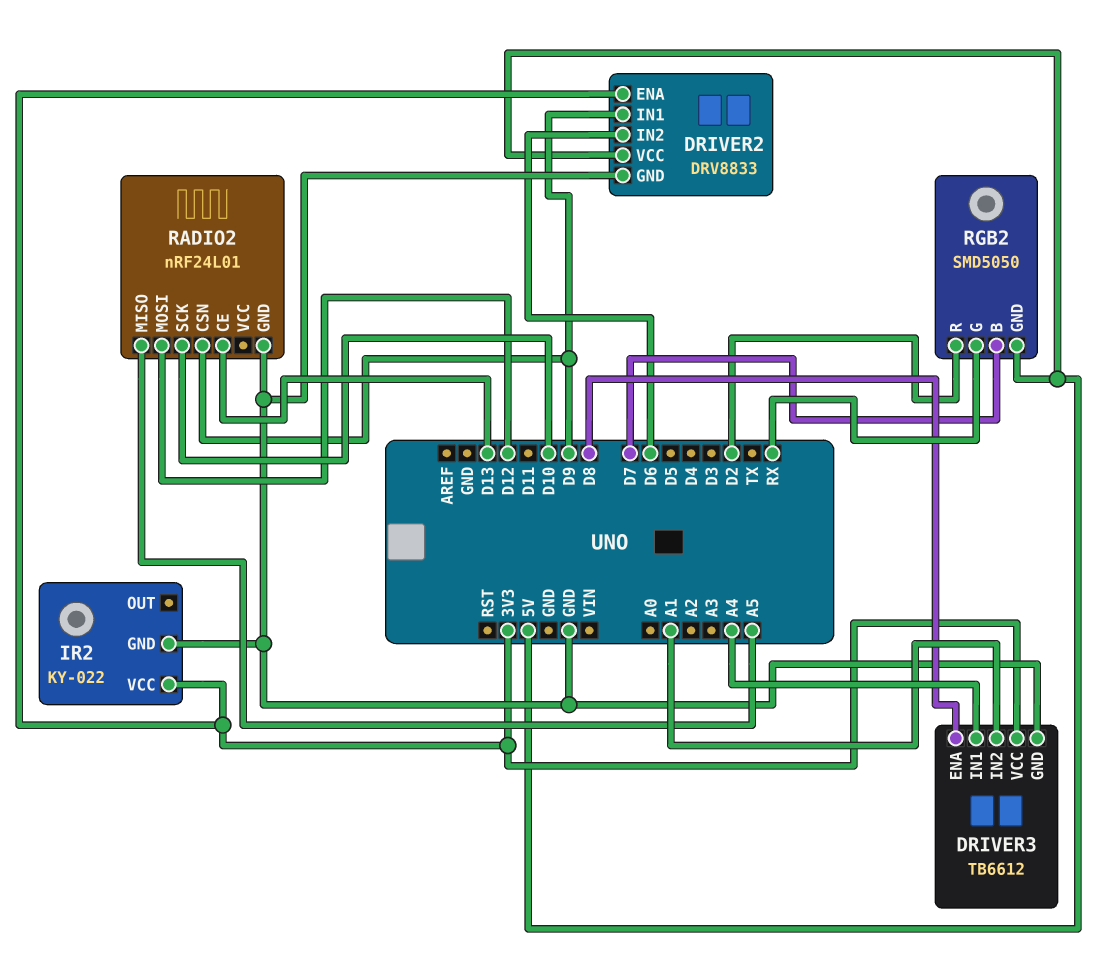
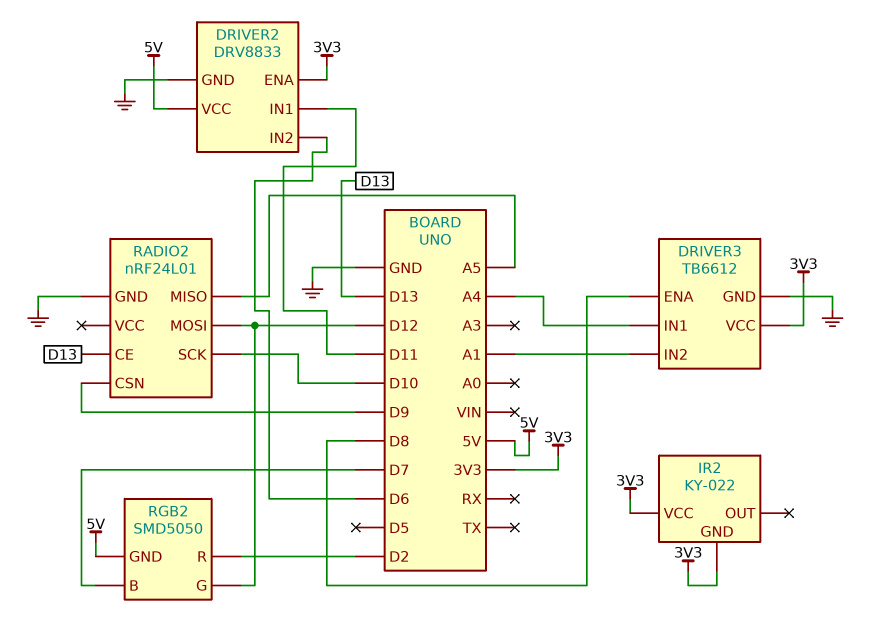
DRIVER2 pin IN1: D9 -> D11
IR2 pin GND: GND -> 3V3
RGB2 pin G: RX -> D12

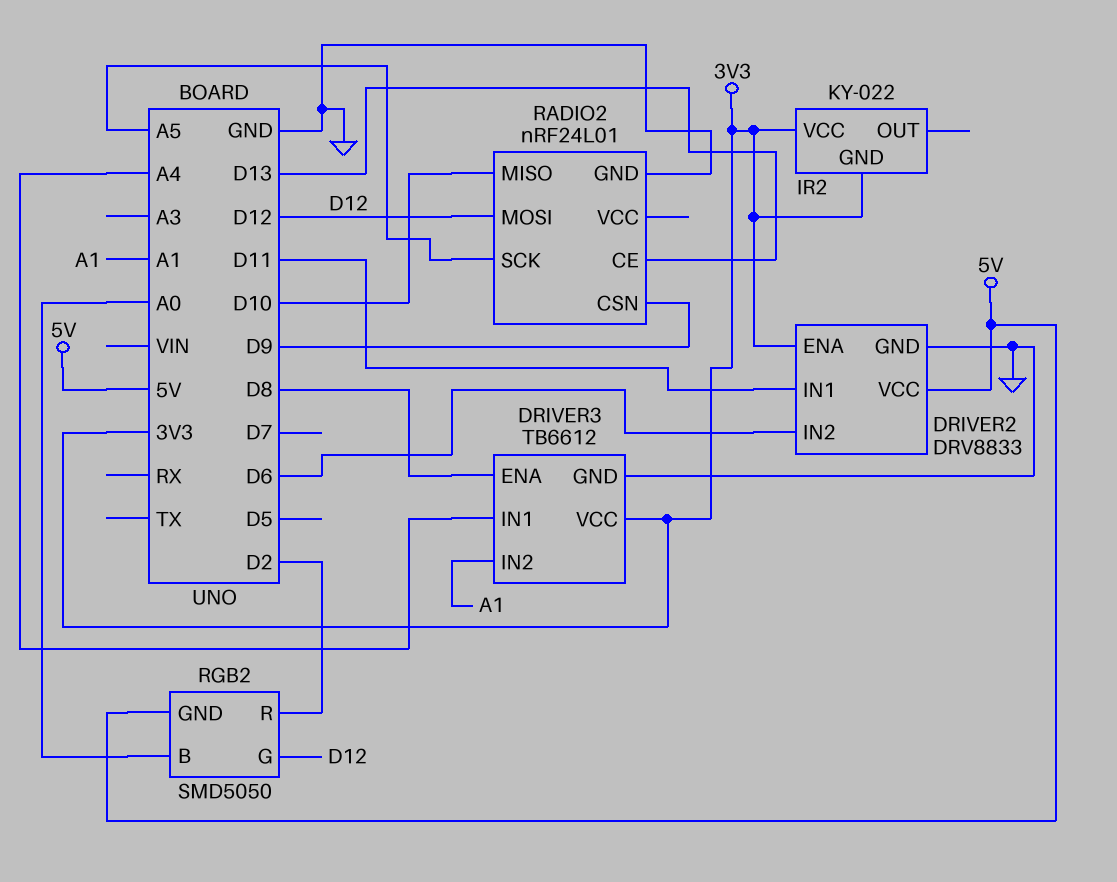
RADIO2 pin MISO: A5 -> D10
RADIO2 pin SCK: D10 -> A5
RGB2 pin B: D7 -> A0

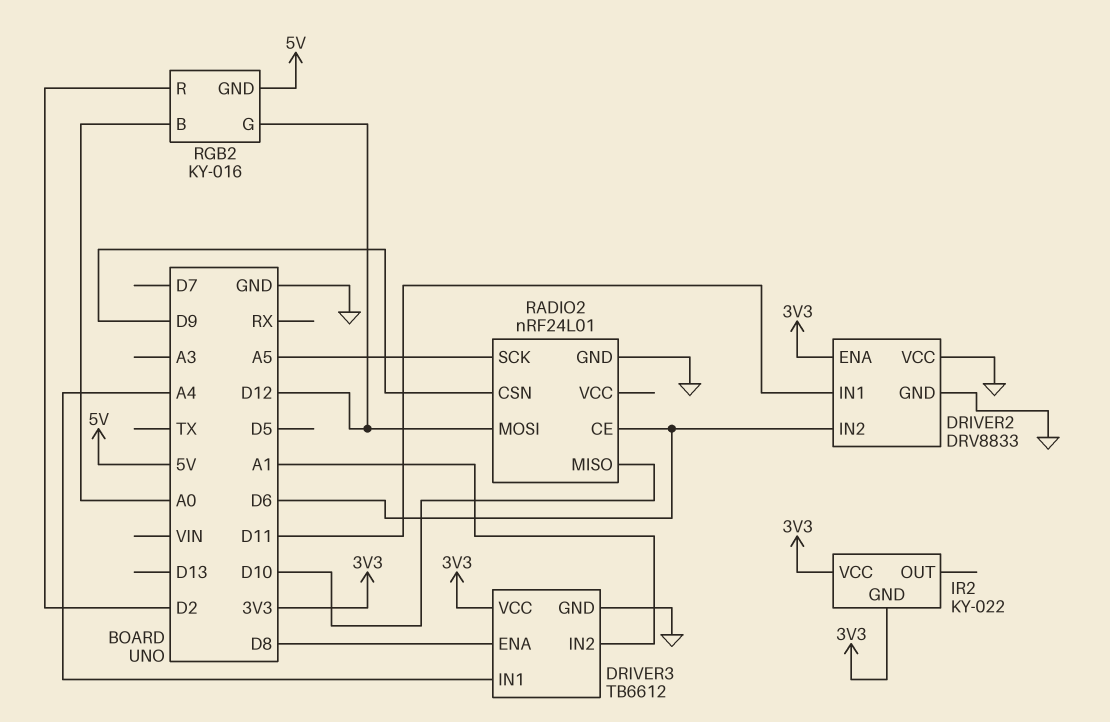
DRIVER2 pin VCC: 5V -> GND
RADIO2 pin CE: D13 -> D6
RGB2: SMD5050 -> KY-016

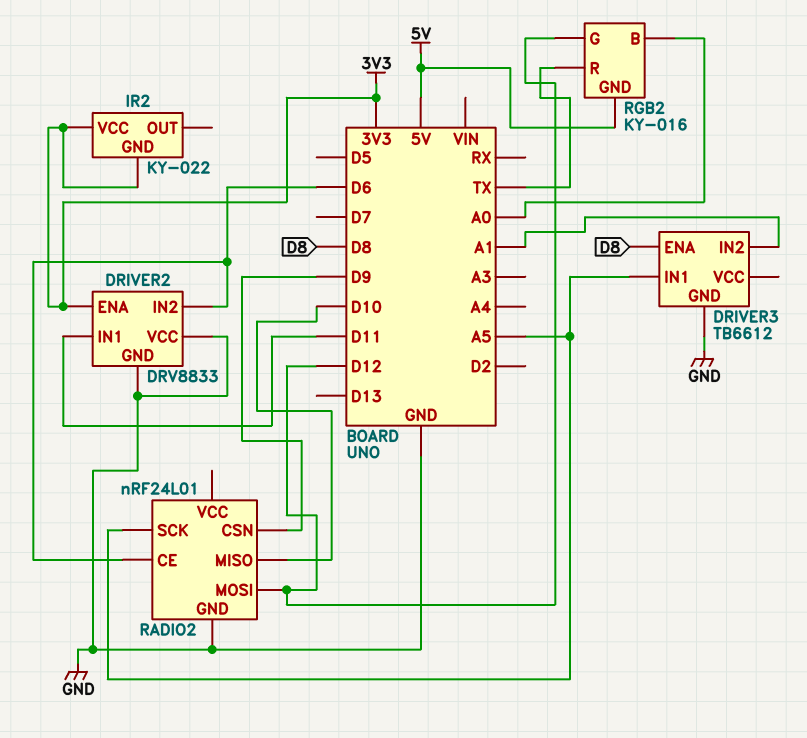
DRIVER3 pin IN1: A4 -> A5
DRIVER3 pin VCC: 3V3 -> none
RGB2 pin R: D2 -> TX

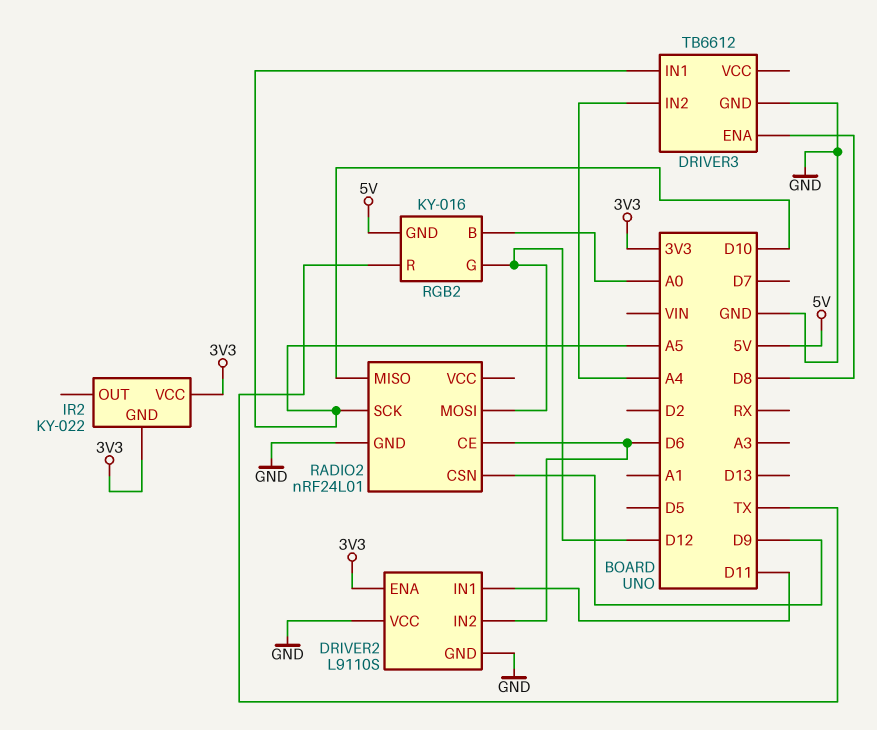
DRIVER2: DRV8833 -> L9110S
DRIVER3 pin IN2: A1 -> A4

